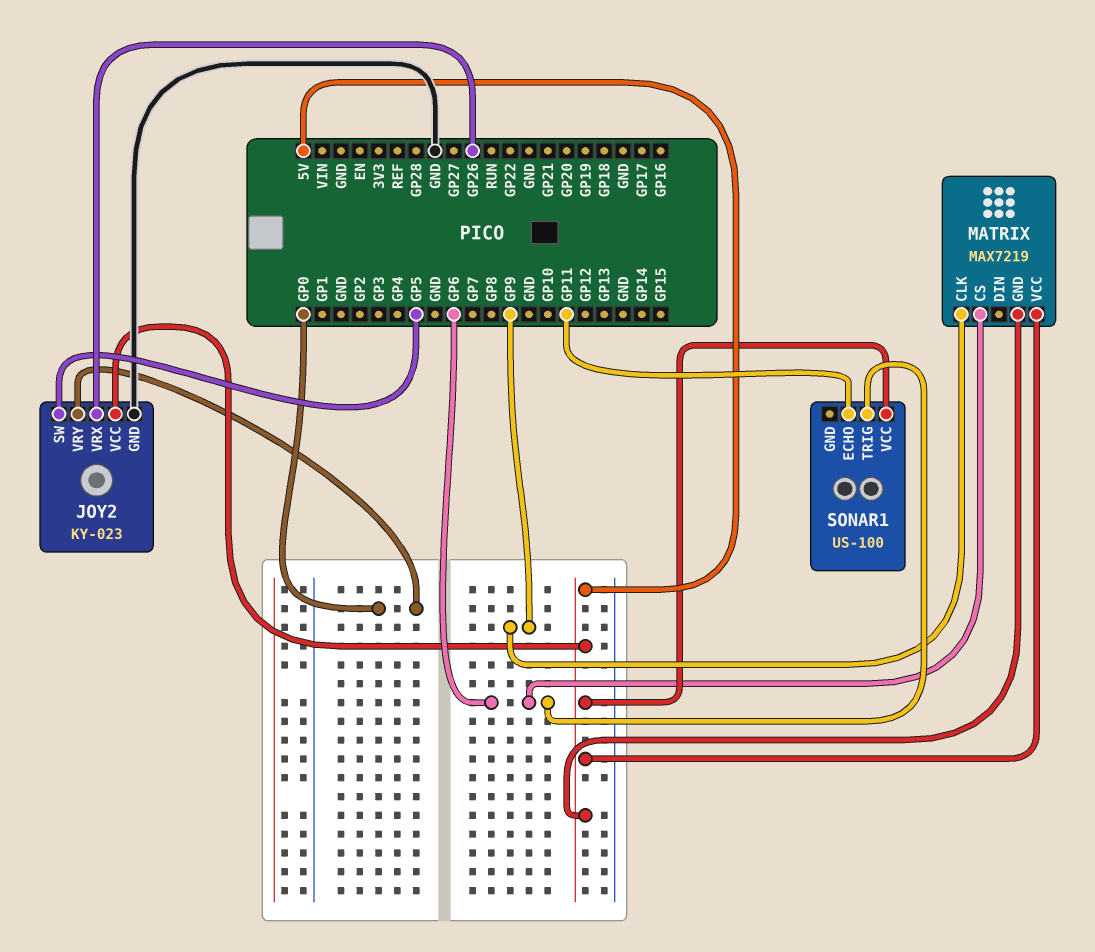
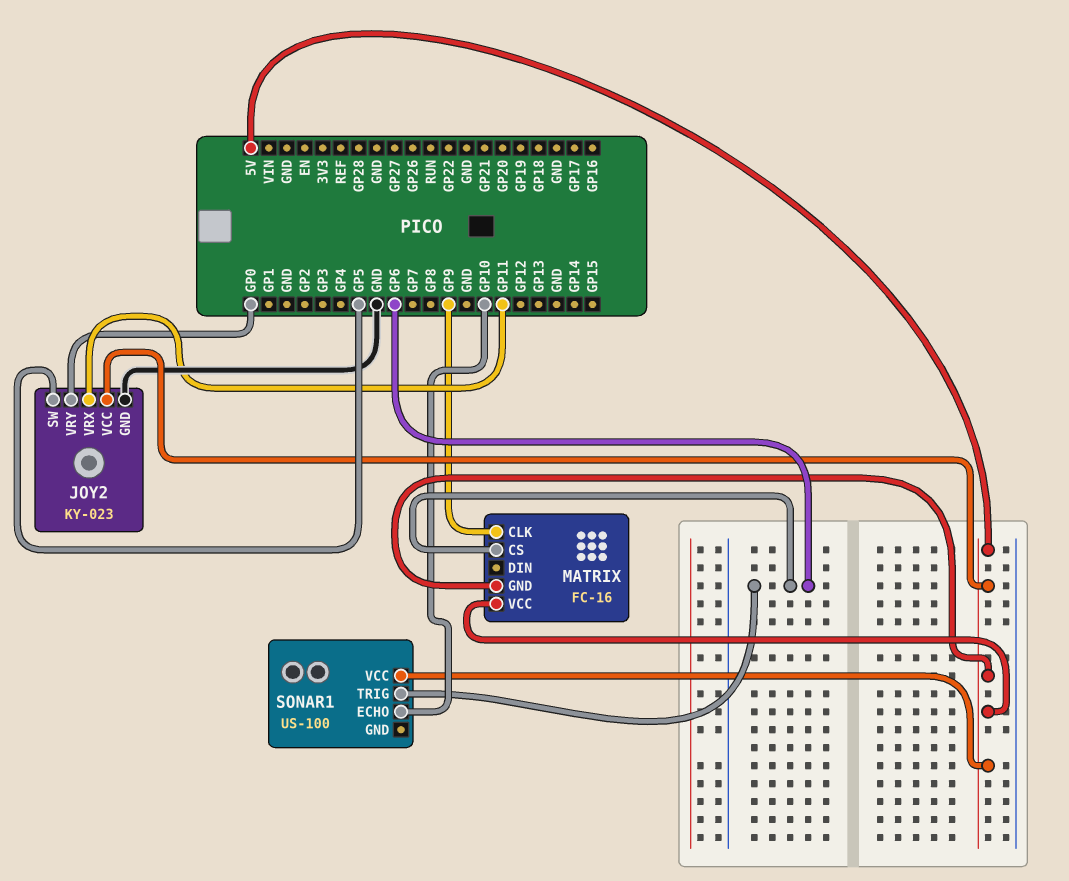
JOY2 pin VRX: GP26 -> GP11
MATRIX: MAX7219 -> FC-16
SONAR1 pin ECHO: GP11 -> GP10

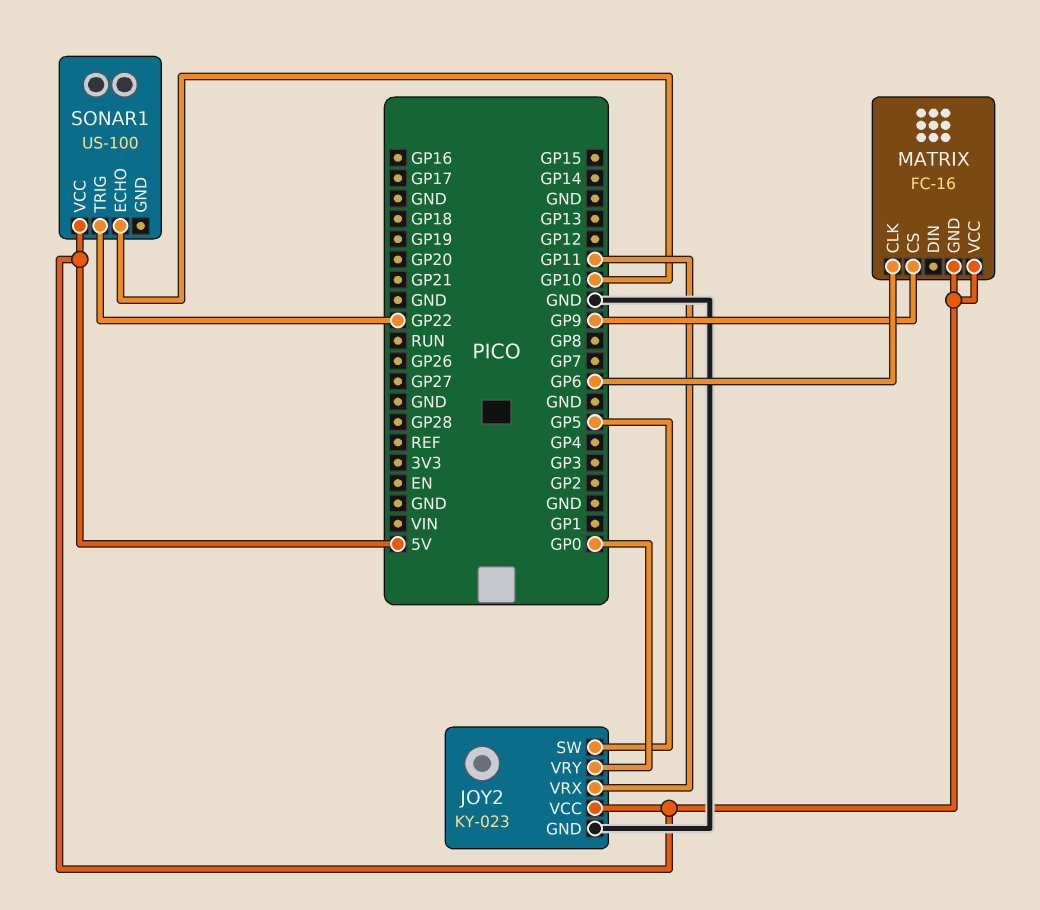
MATRIX pin CLK: GP9 -> GP6
MATRIX pin CS: GP6 -> GP9
SONAR1 pin TRIG: GP6 -> GP22

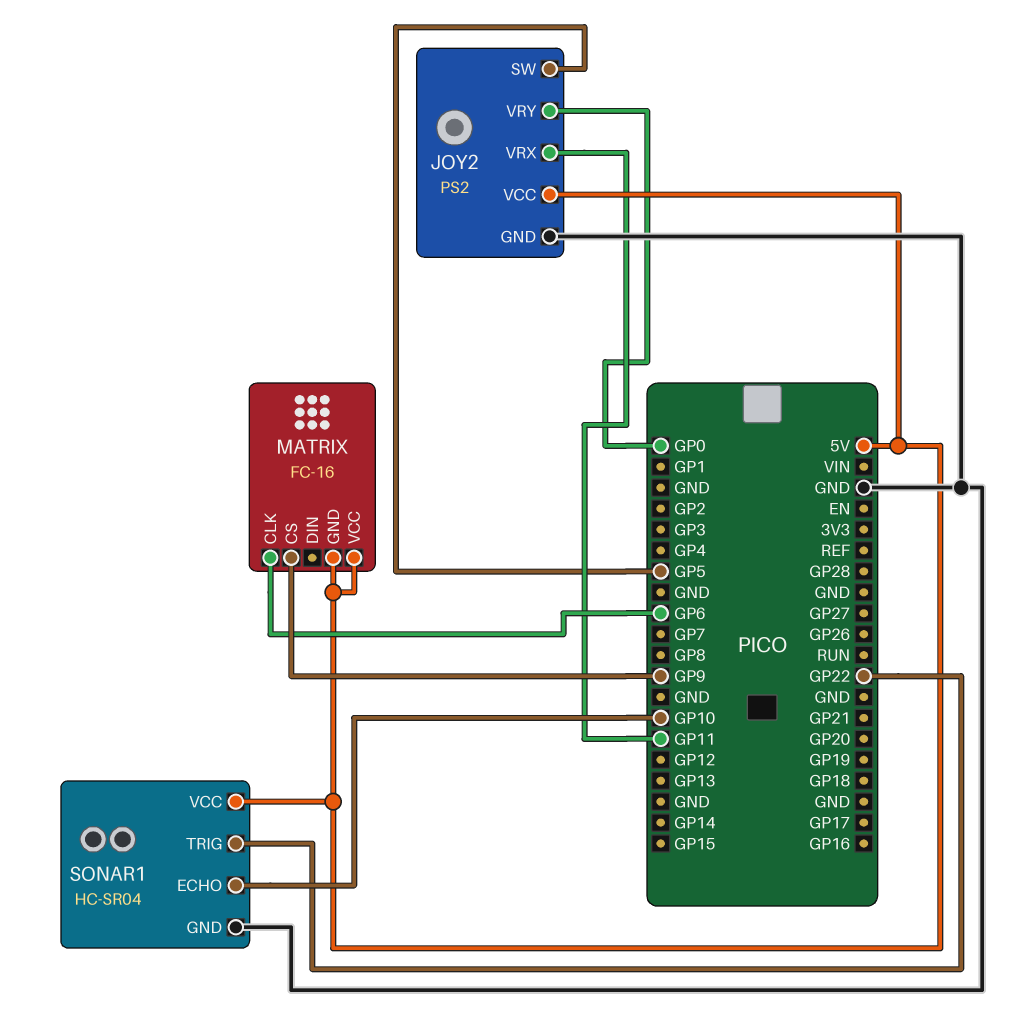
JOY2: KY-023 -> PS2
SONAR1: US-100 -> HC-SR04
SONAR1 pin GND: none -> GND

